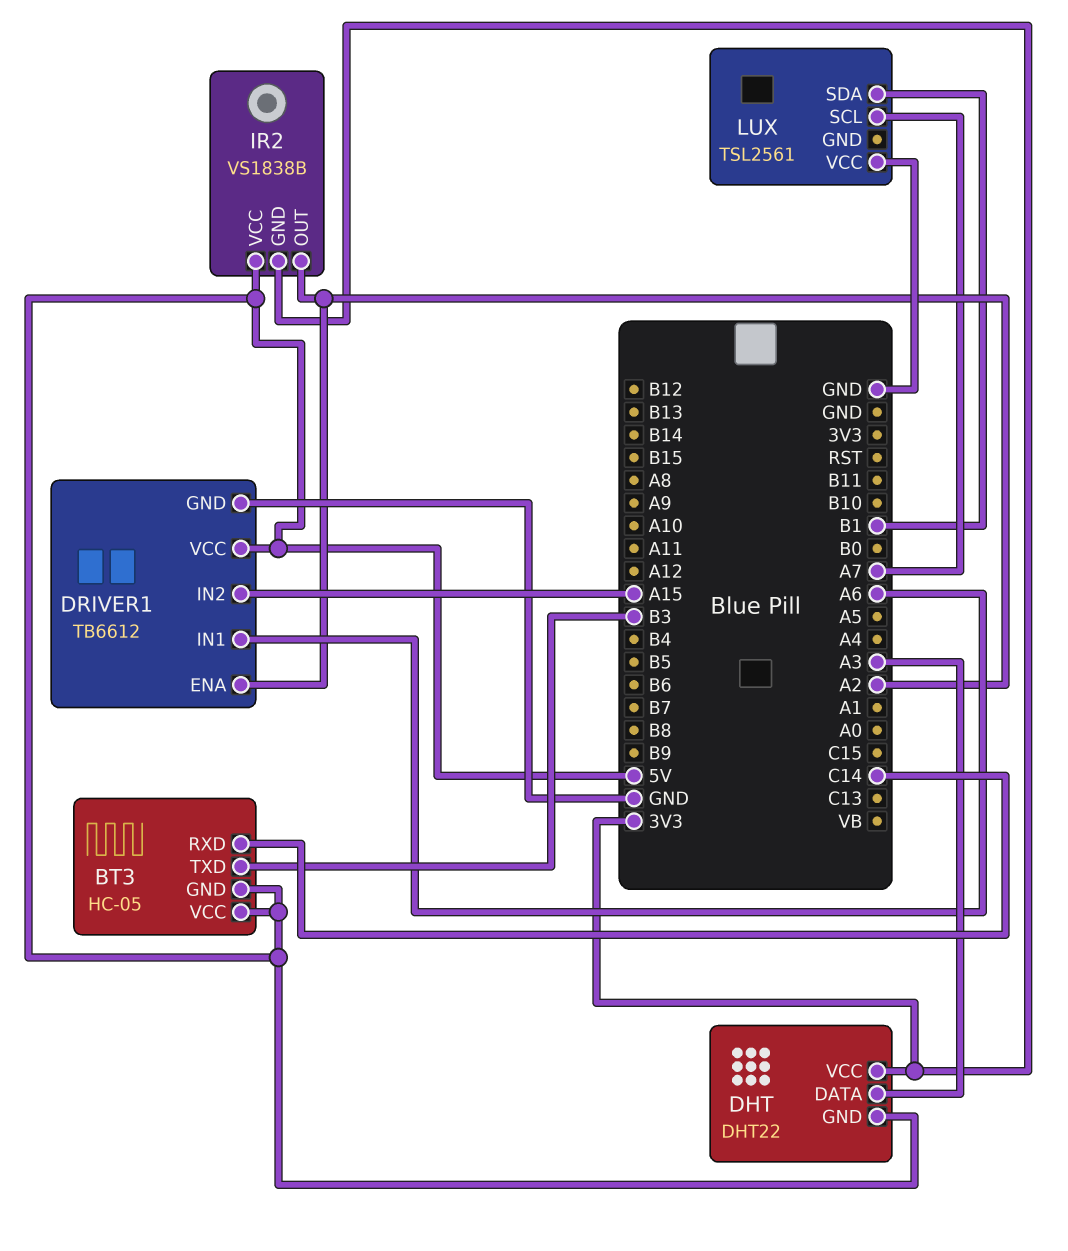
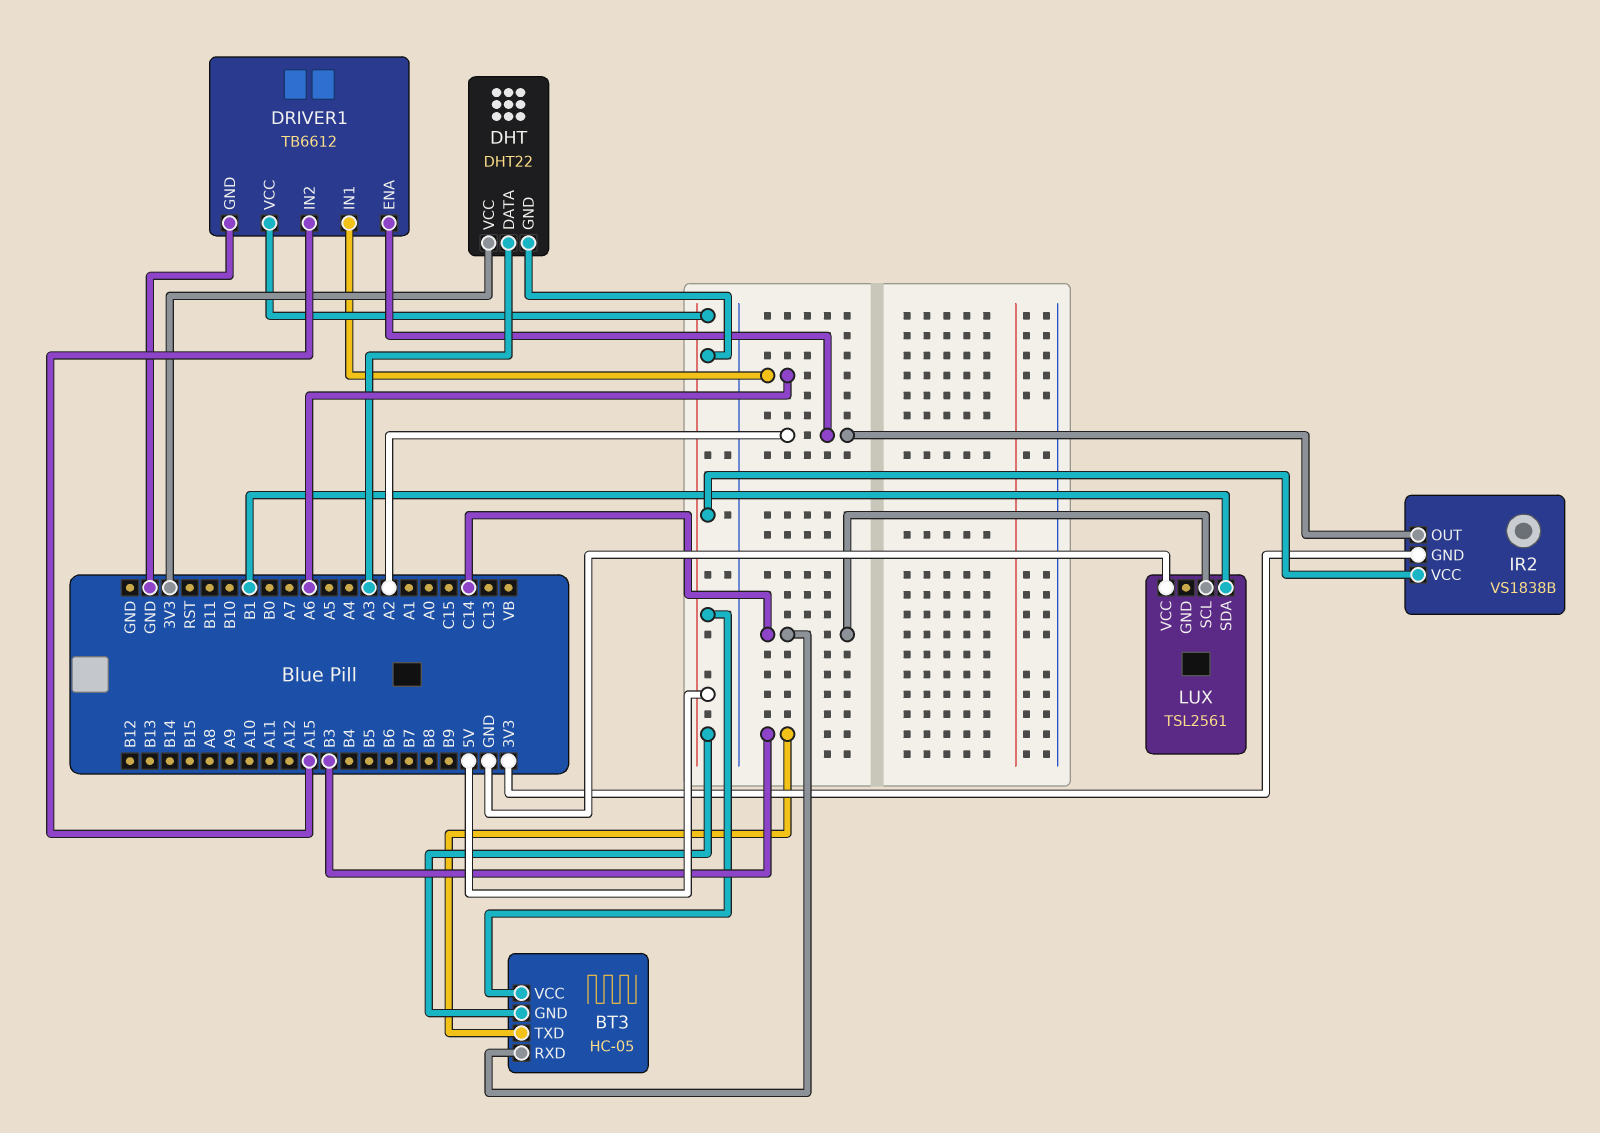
LUX pin SCL: A7 -> C14

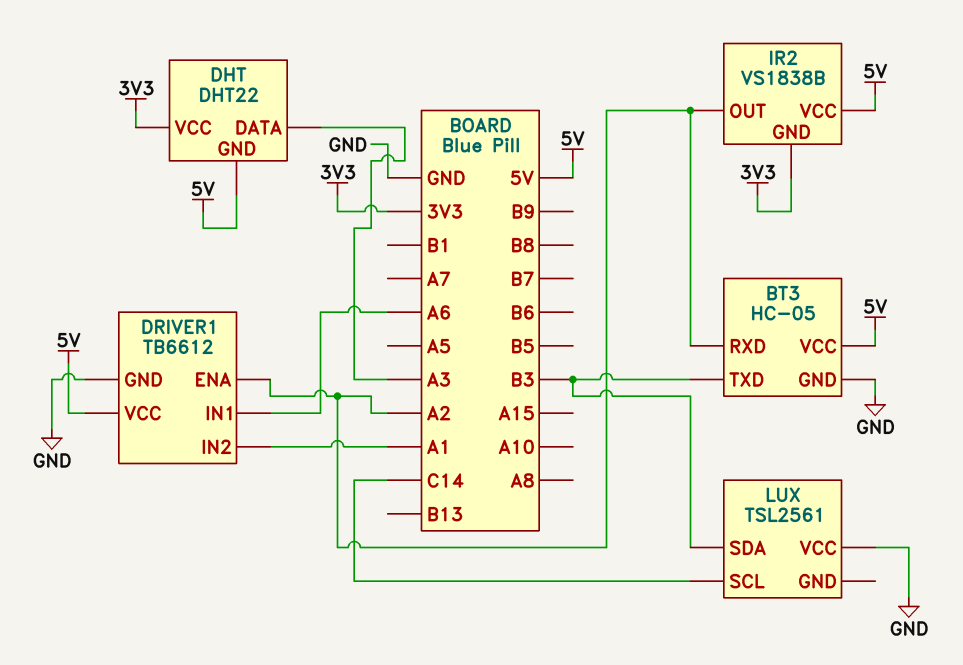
BT3 pin GND: 5V -> GND
BT3 pin RXD: C14 -> A2
DRIVER1 pin IN2: A15 -> A1
LUX pin SDA: B1 -> B3

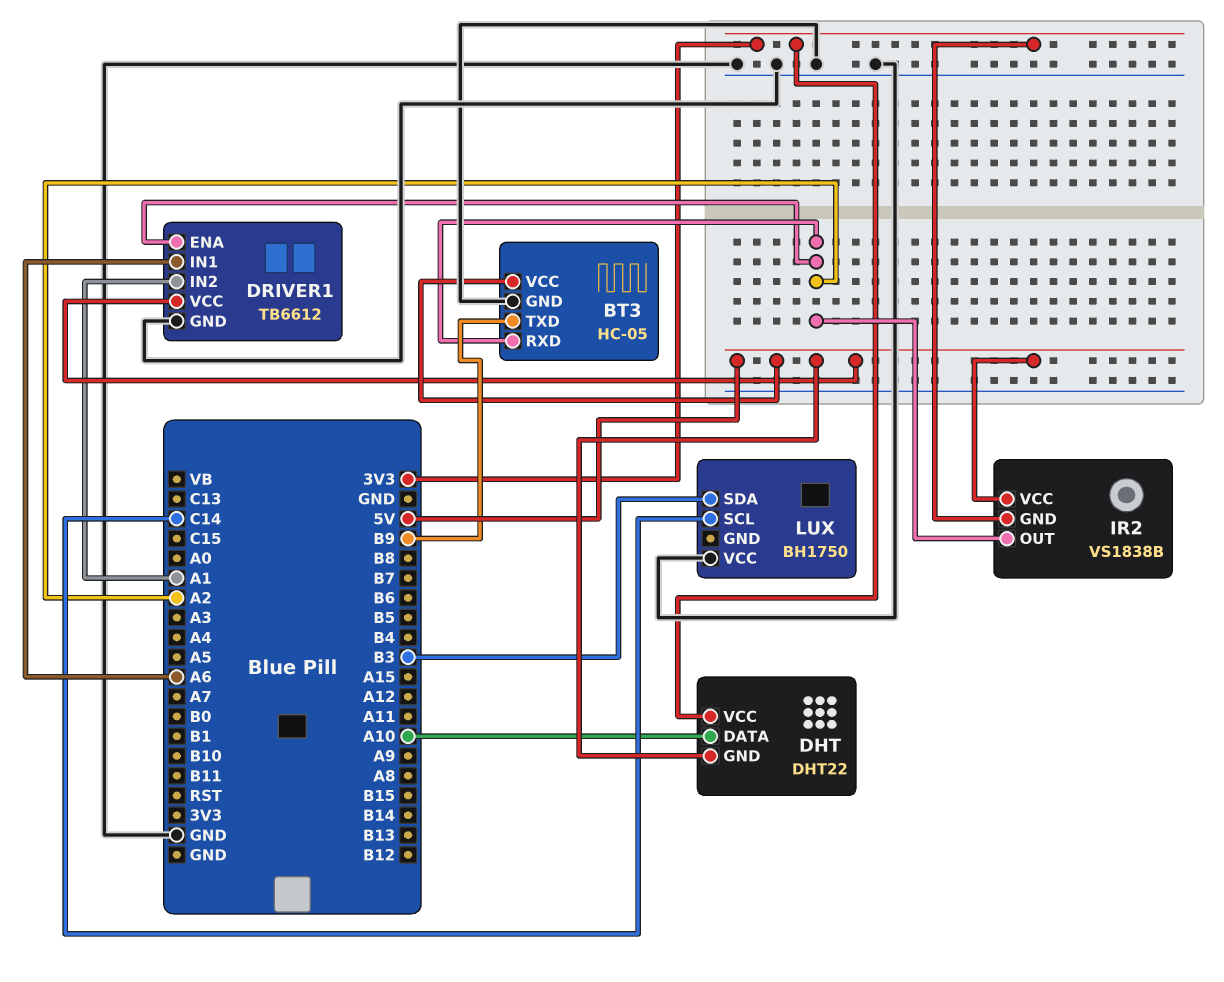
BT3 pin TXD: B3 -> B9
DHT pin DATA: A3 -> A10
LUX: TSL2561 -> BH1750

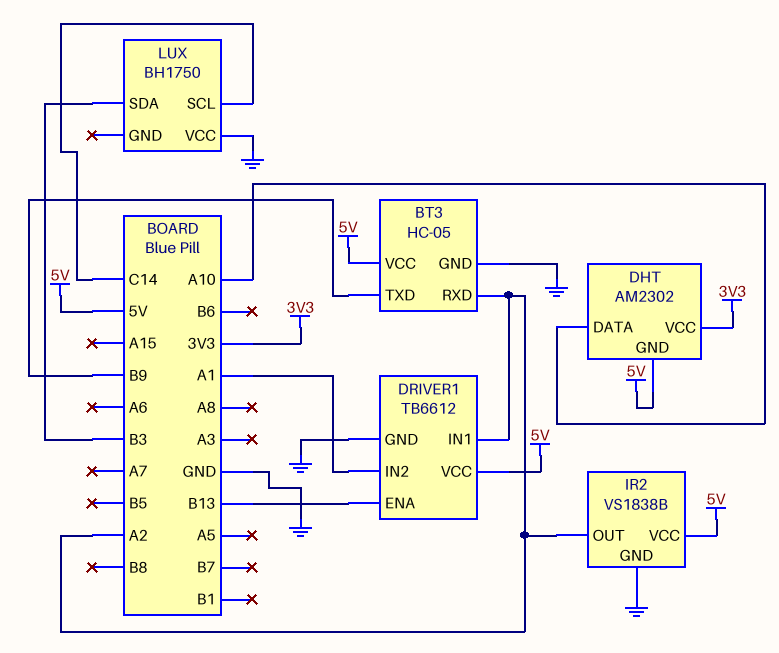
DHT: DHT22 -> AM2302
DRIVER1 pin ENA: A2 -> B13
DRIVER1 pin IN1: A6 -> A2
IR2 pin GND: 3V3 -> GND

